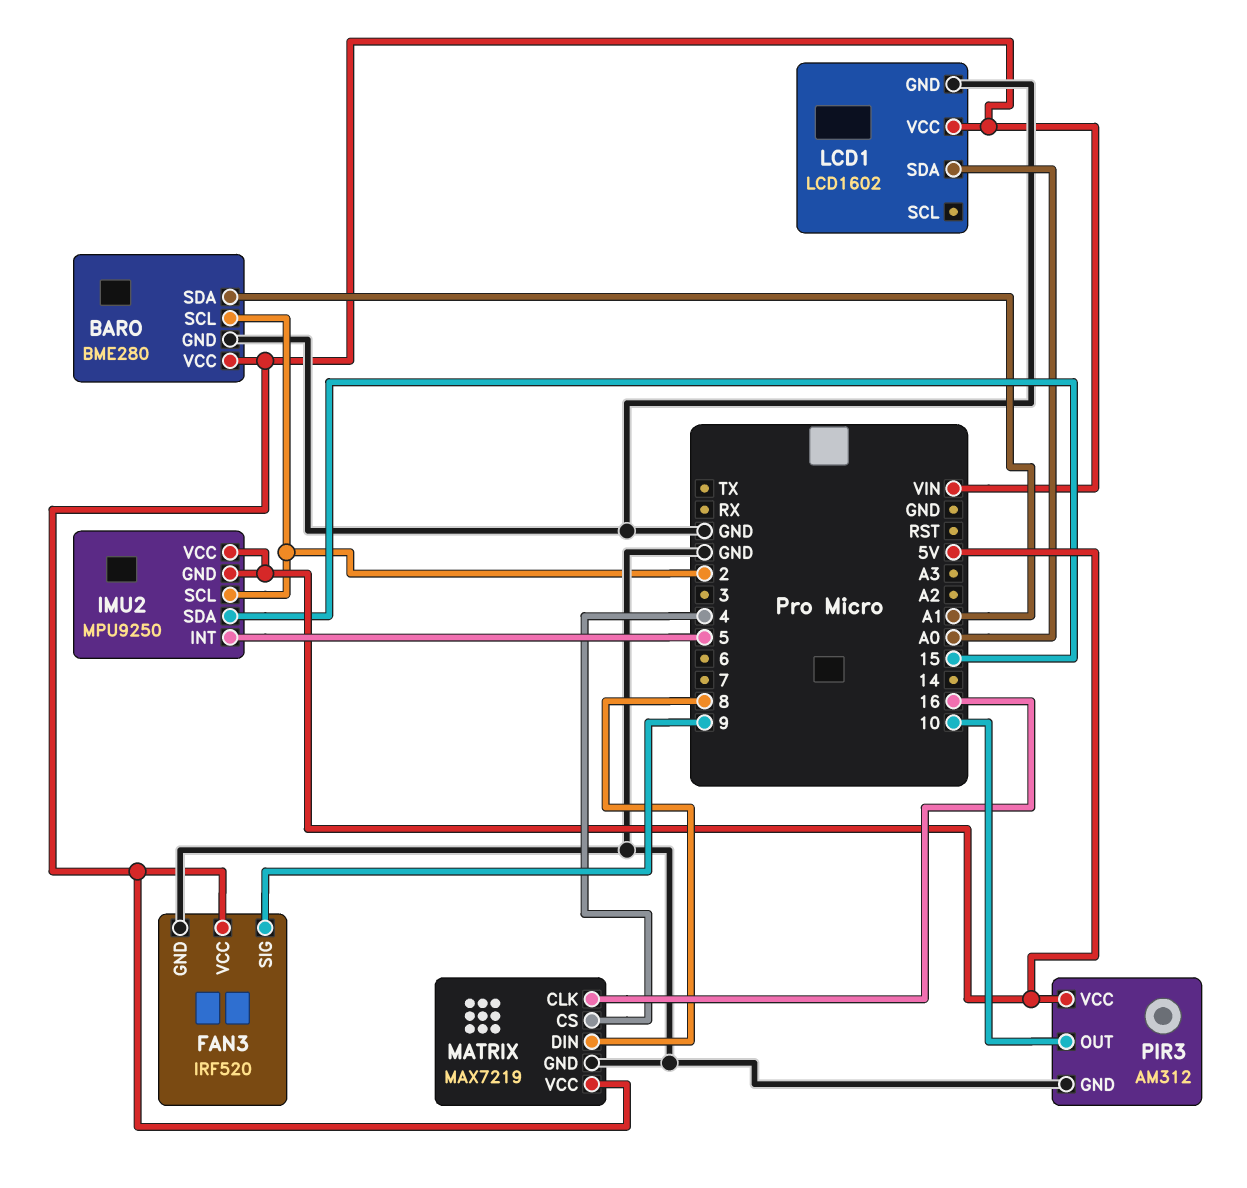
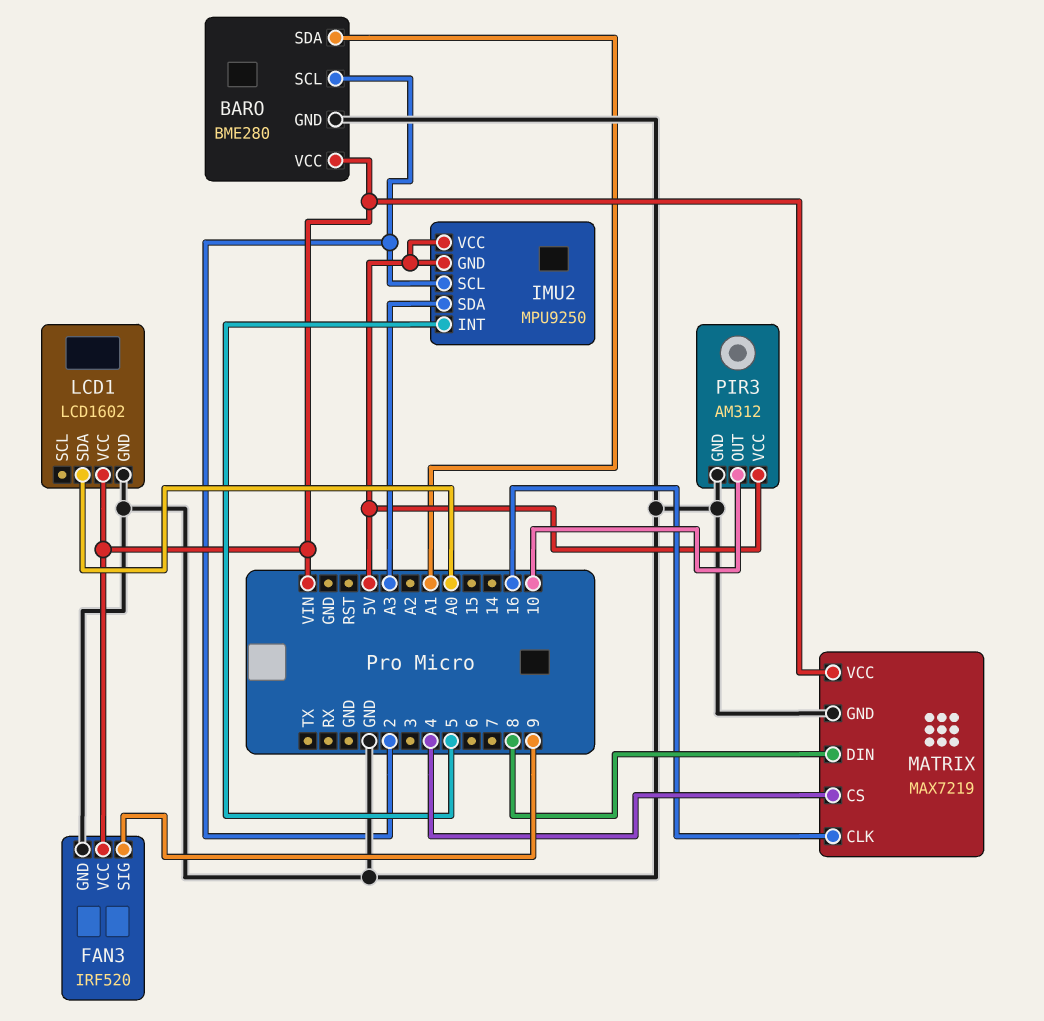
IMU2 pin SDA: 15 -> A3

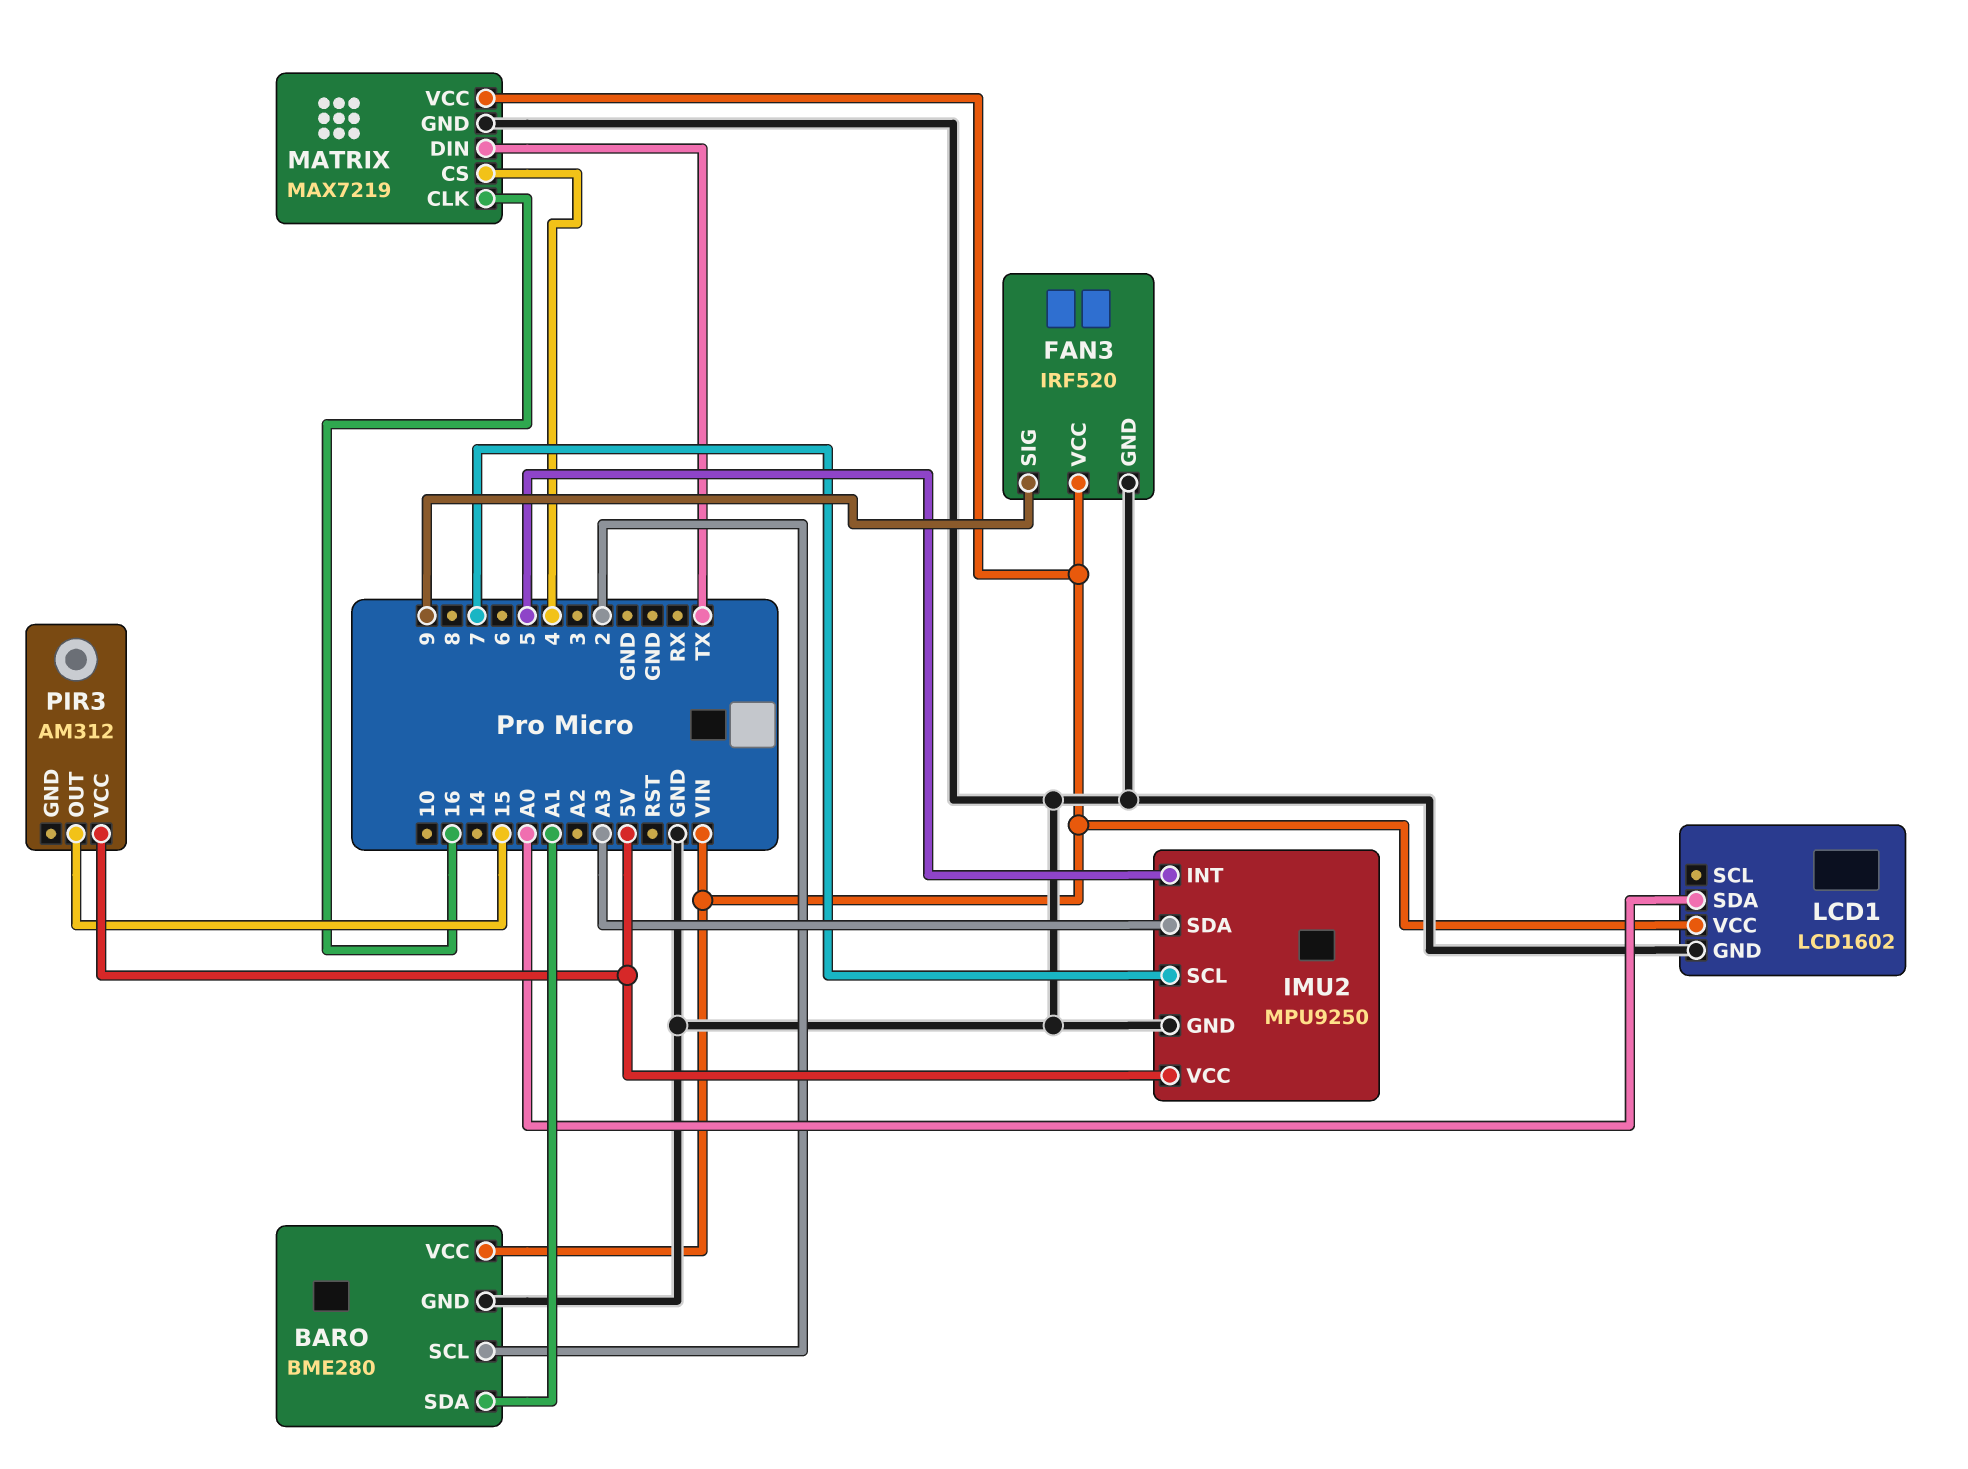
IMU2 pin GND: 5V -> GND
IMU2 pin SCL: 2 -> 7
MATRIX pin DIN: 8 -> TX
PIR3 pin GND: GND -> none
PIR3 pin OUT: 10 -> 15

